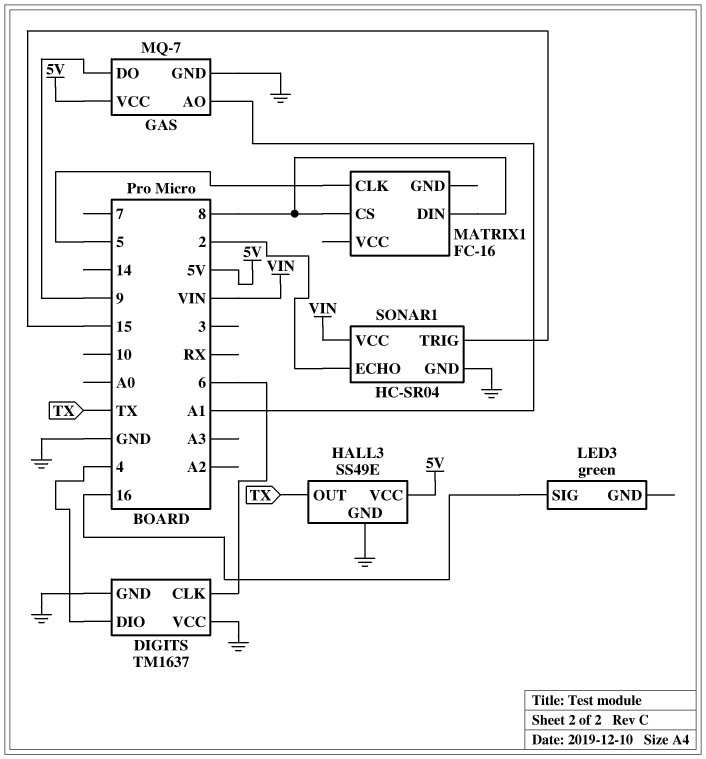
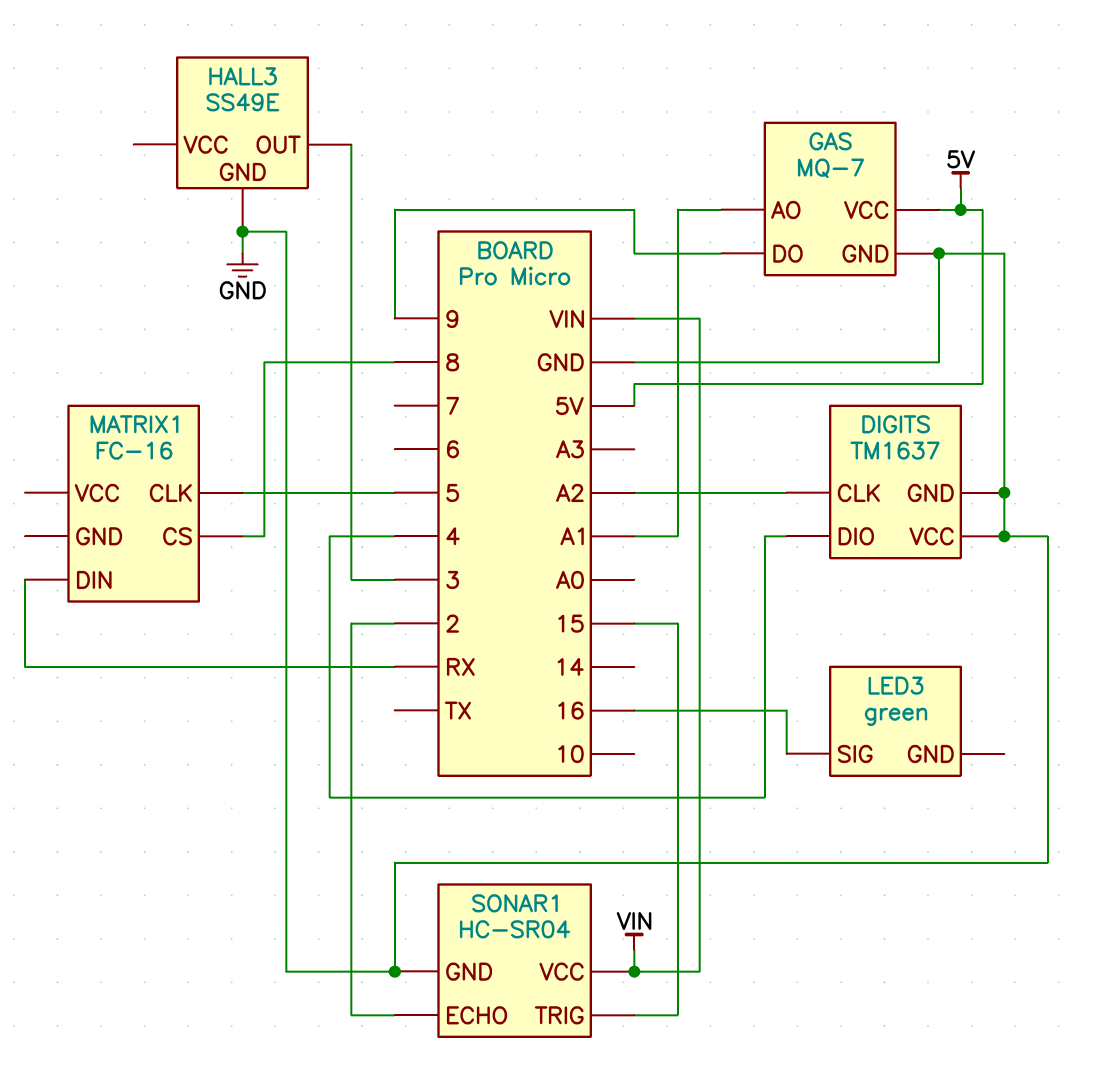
DIGITS pin CLK: 6 -> A2
HALL3 pin OUT: TX -> 3
HALL3 pin VCC: 5V -> none
MATRIX1 pin DIN: 8 -> RX

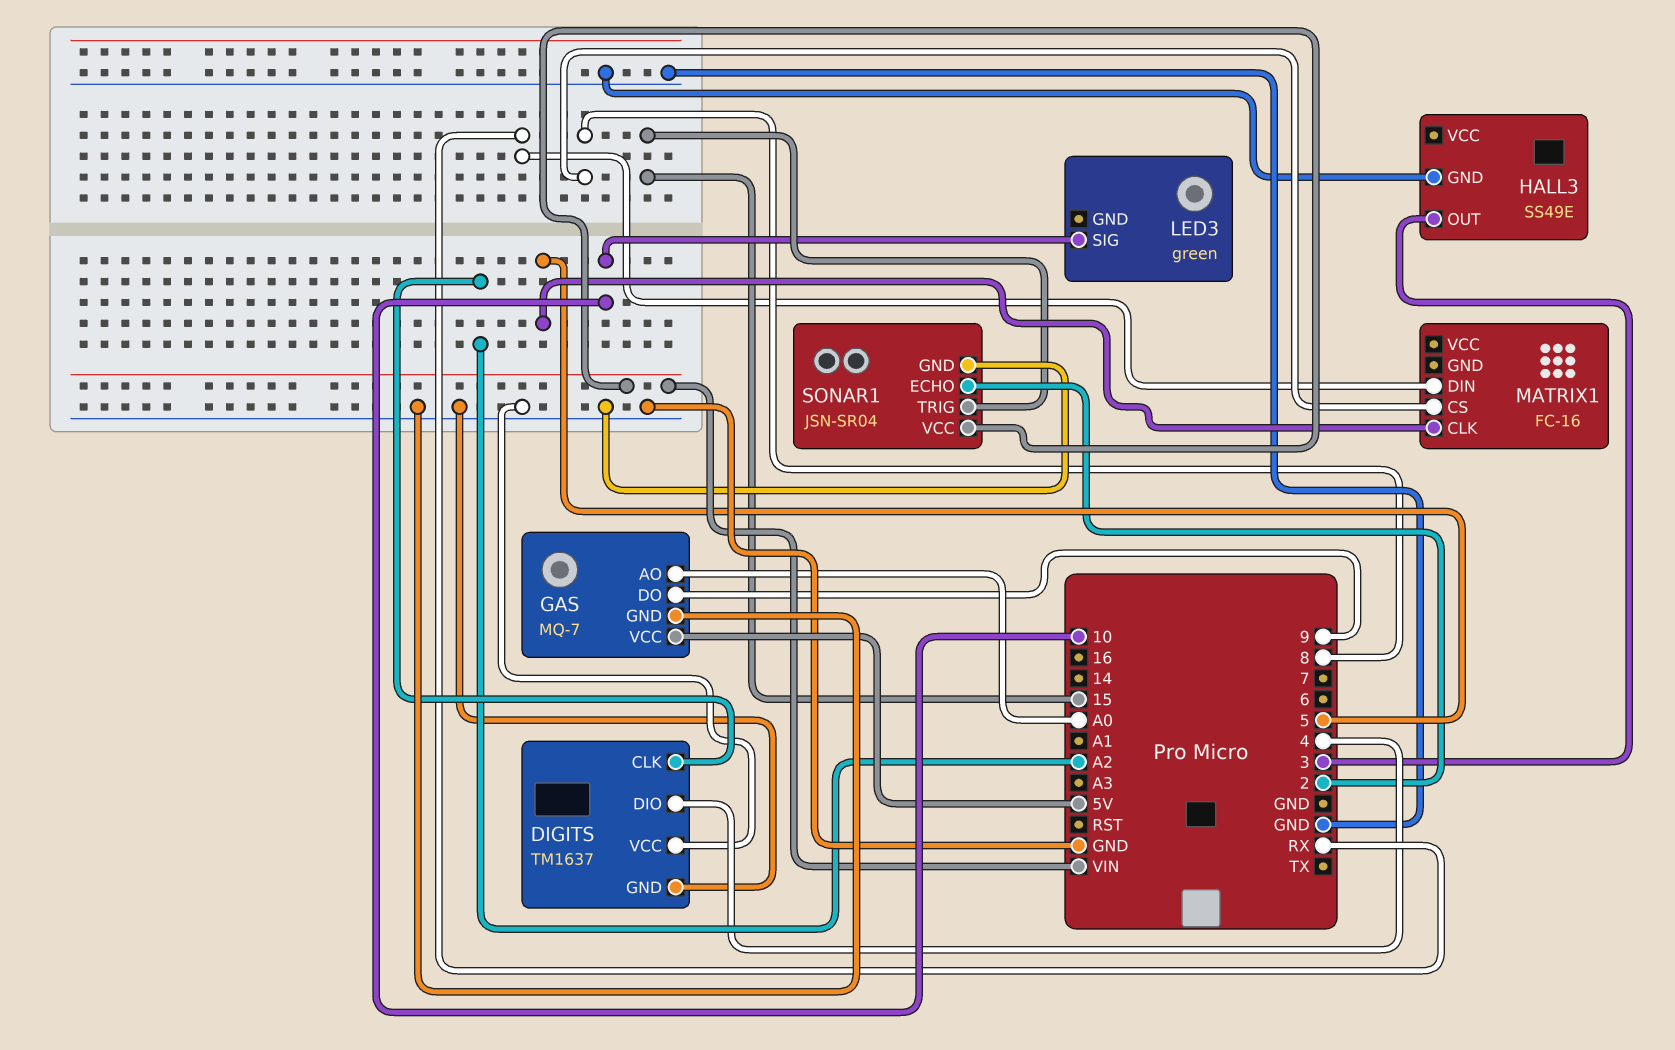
GAS pin AO: A1 -> A0
LED3 pin SIG: 16 -> 10
SONAR1: HC-SR04 -> JSN-SR04

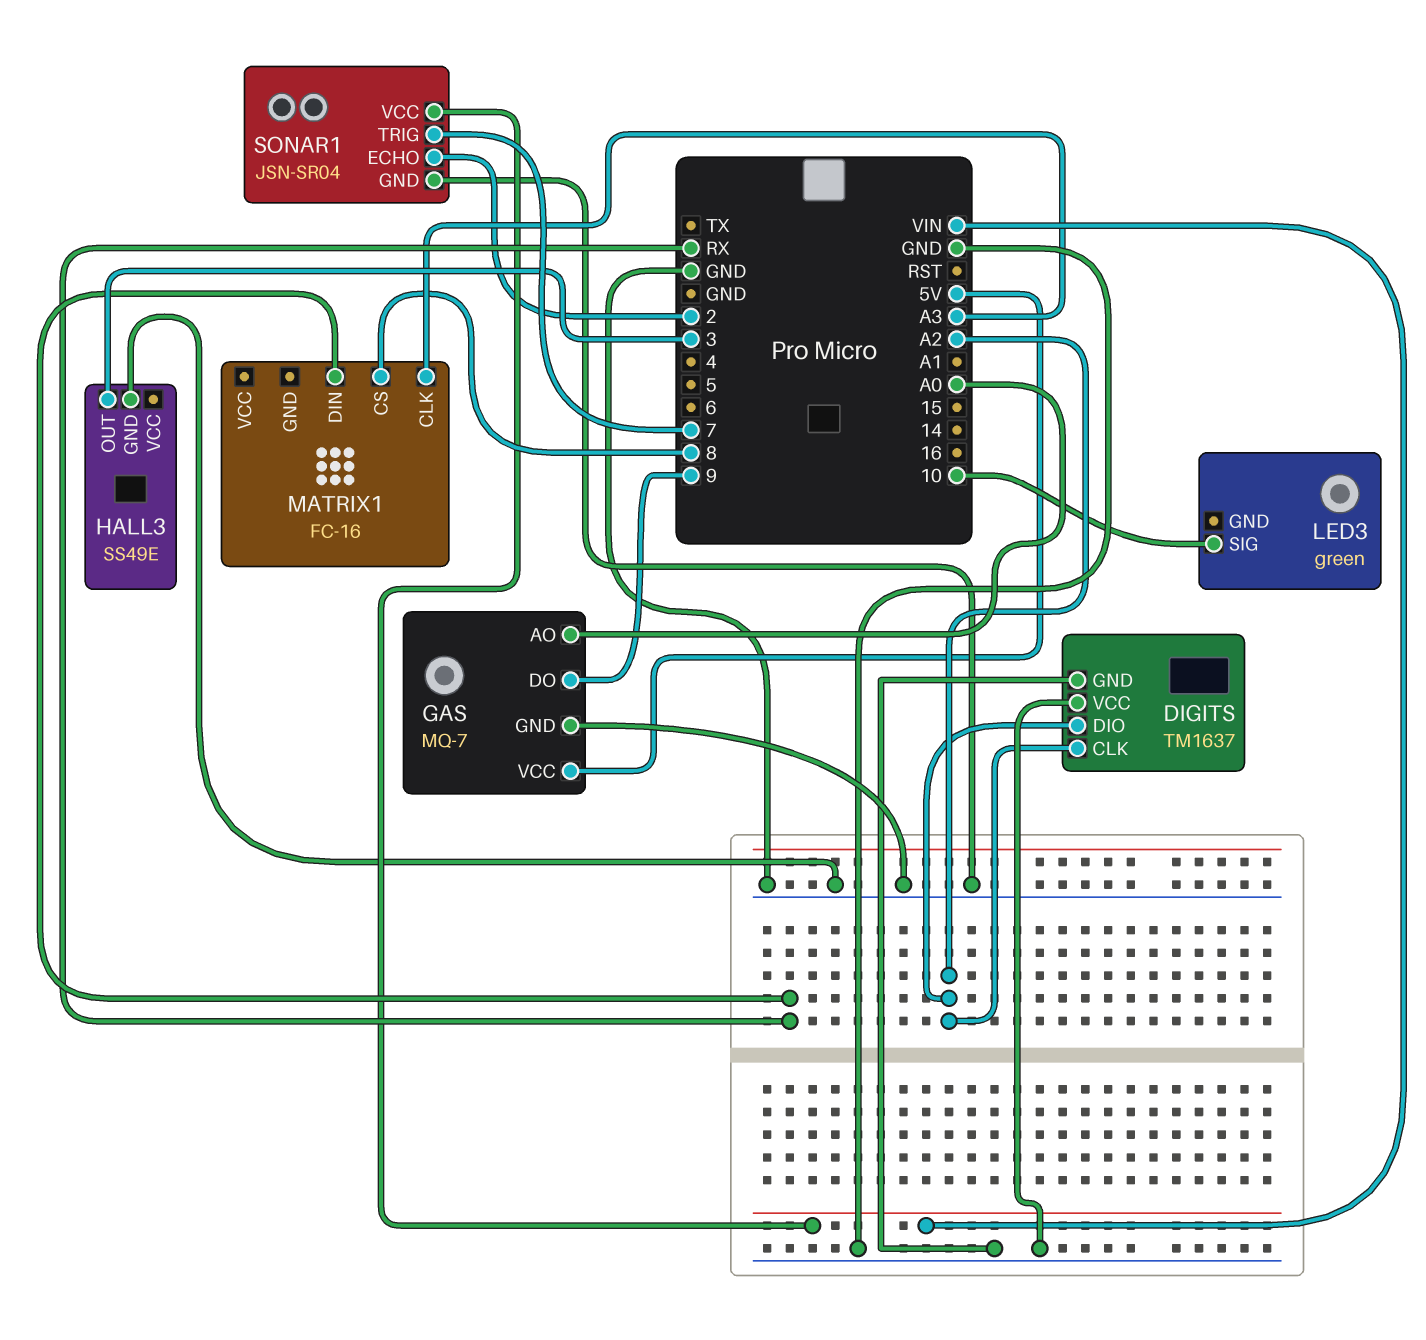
DIGITS pin DIO: 4 -> A2
MATRIX1 pin CLK: 5 -> A3
SONAR1 pin TRIG: 15 -> 7

